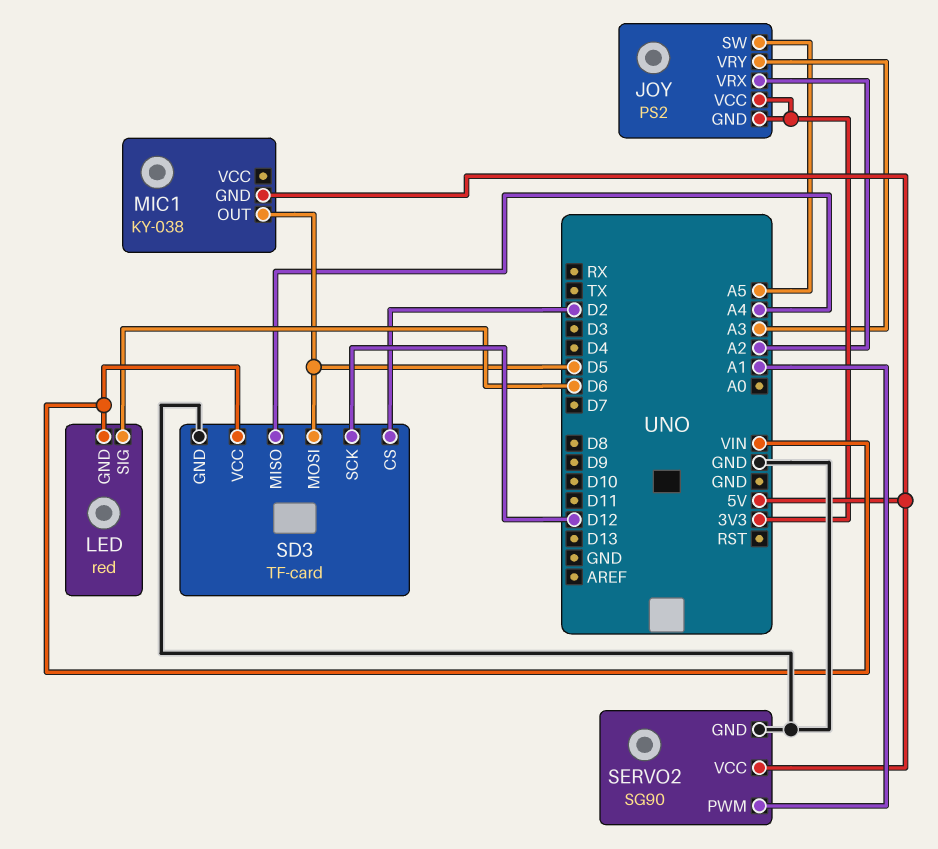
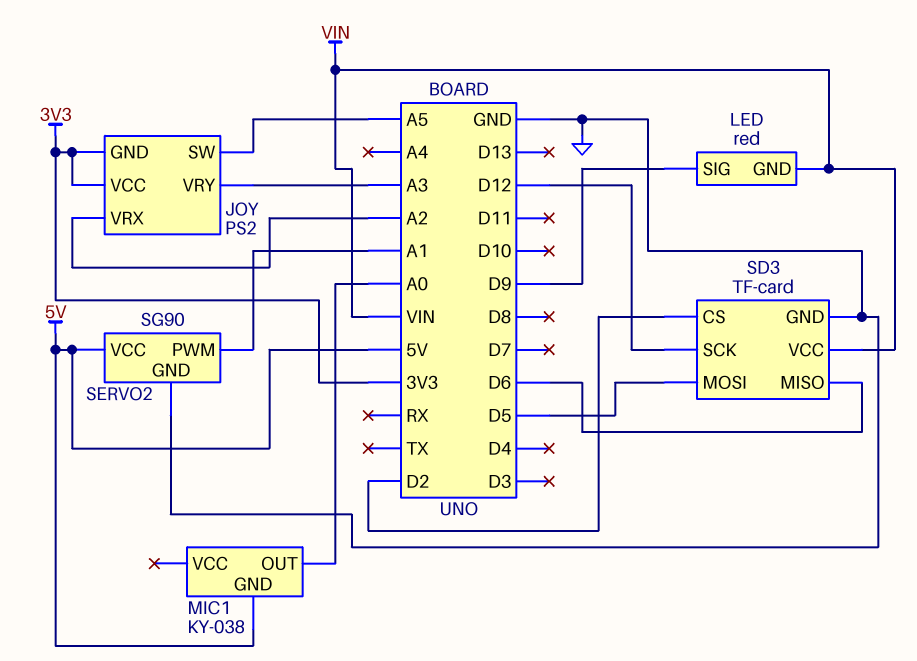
LED pin SIG: D6 -> D9
MIC1 pin OUT: D5 -> A0
SD3 pin MISO: A4 -> D6

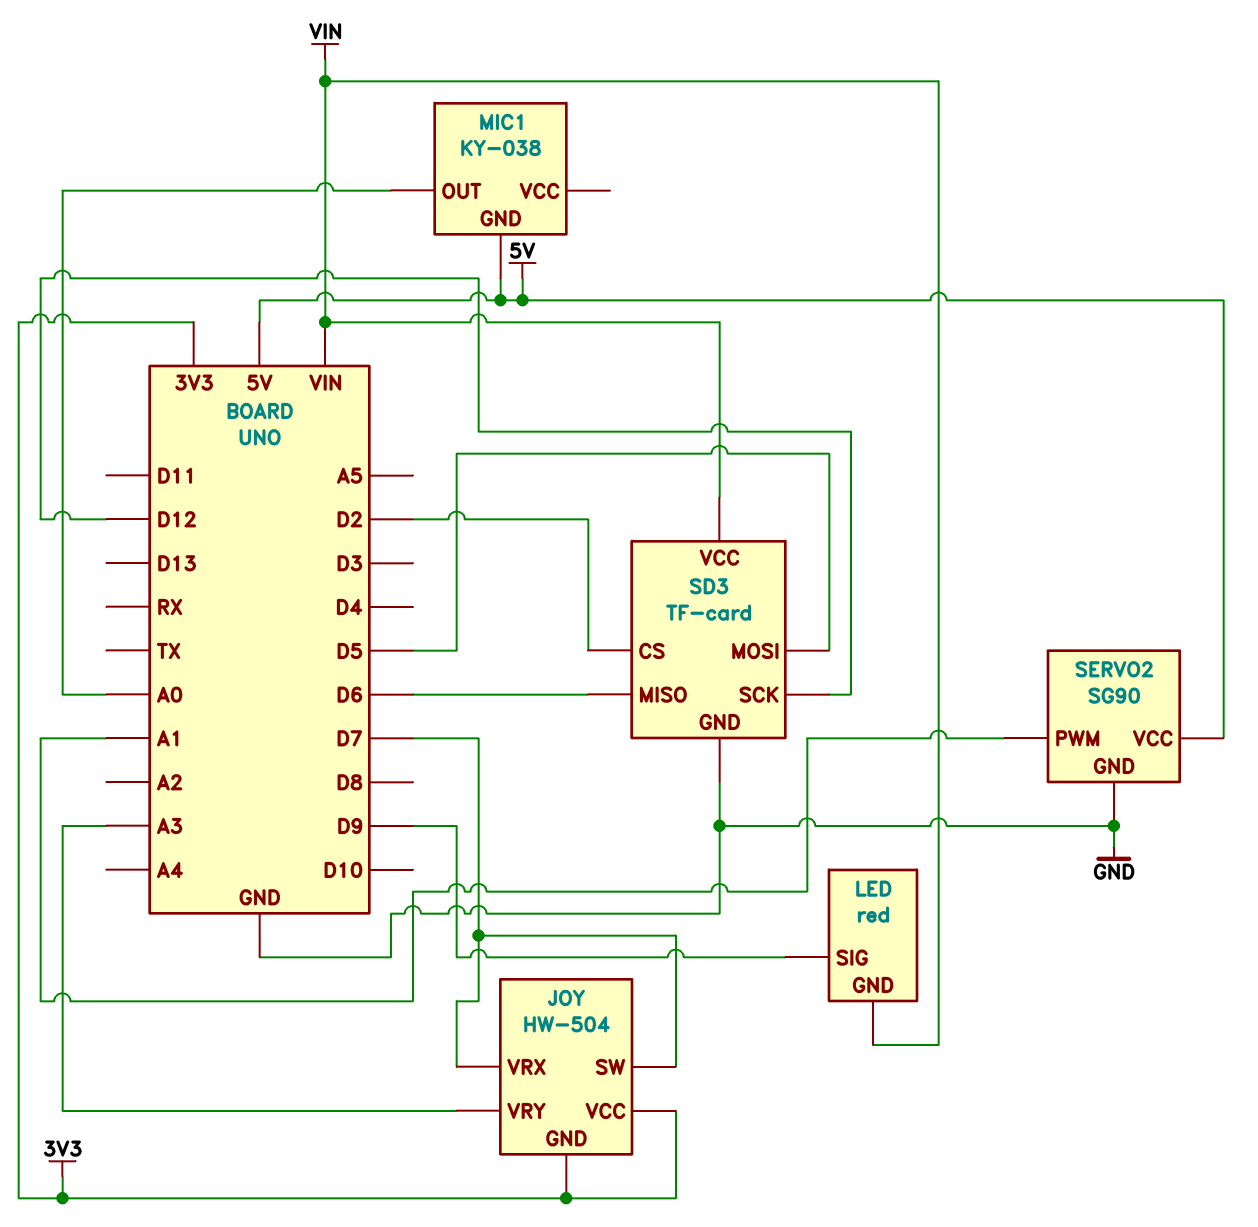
JOY: PS2 -> HW-504
JOY pin SW: A5 -> D7
JOY pin VRX: A2 -> D7

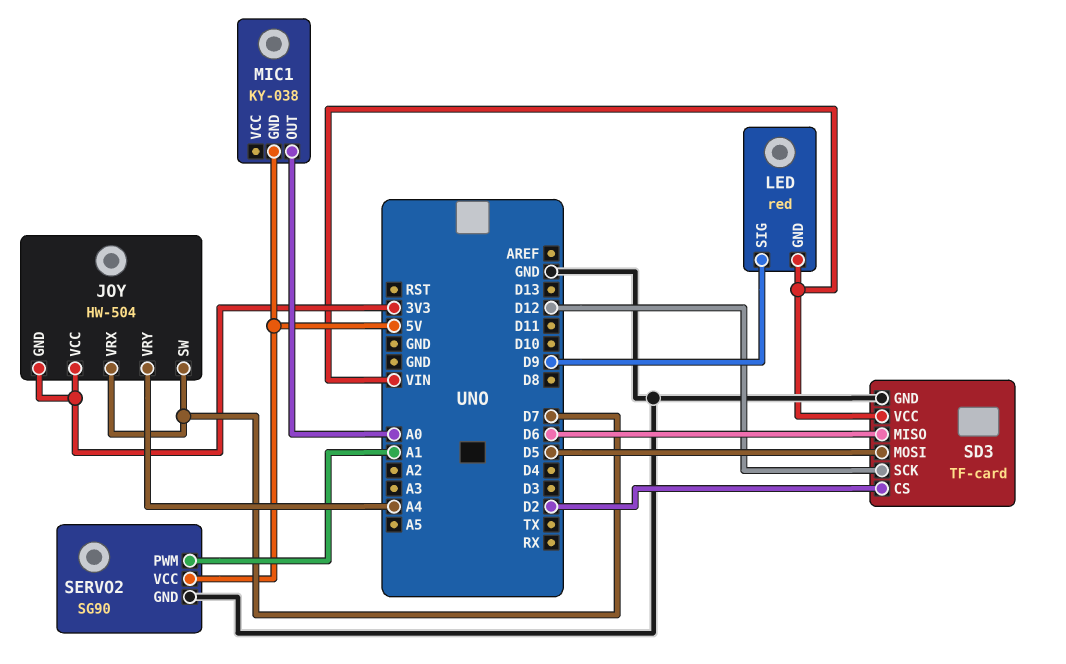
JOY pin VRY: A3 -> A4

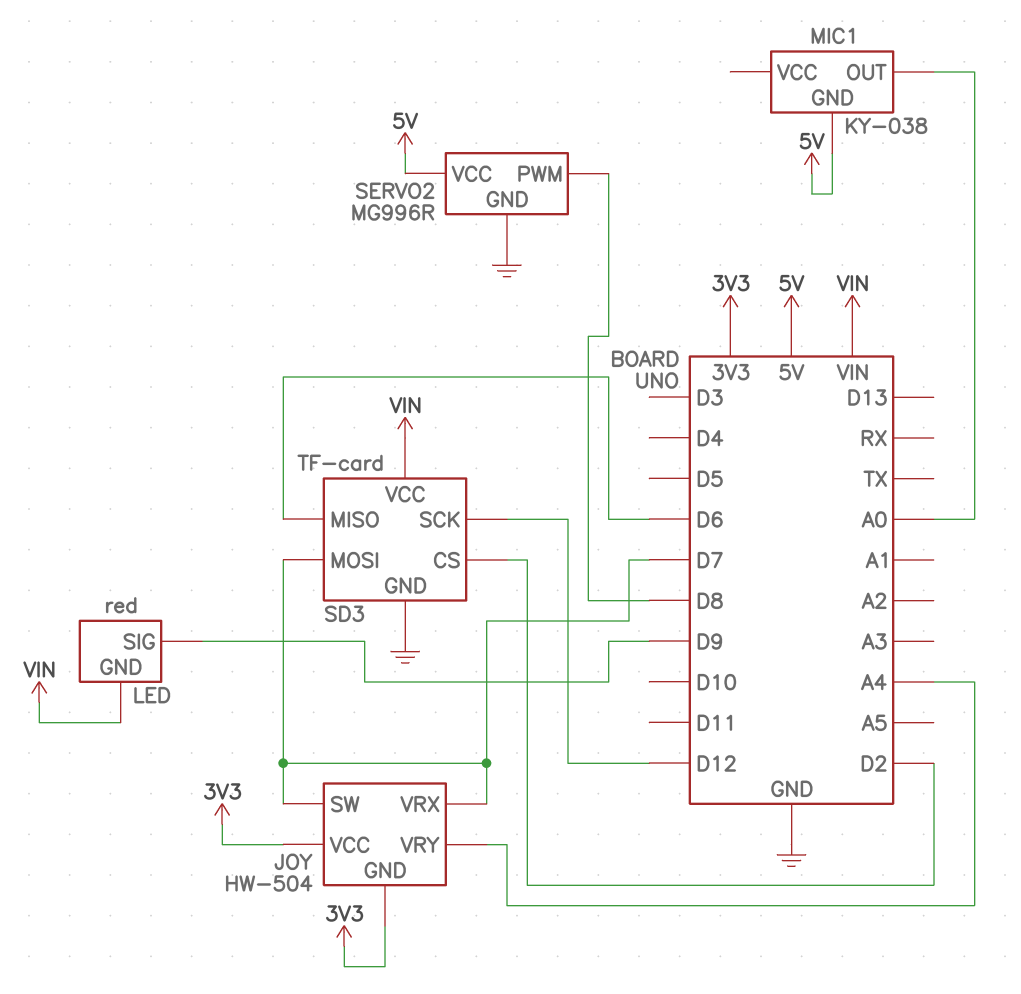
SD3 pin MOSI: D5 -> D7
SERVO2: SG90 -> MG996R
SERVO2 pin PWM: A1 -> D8

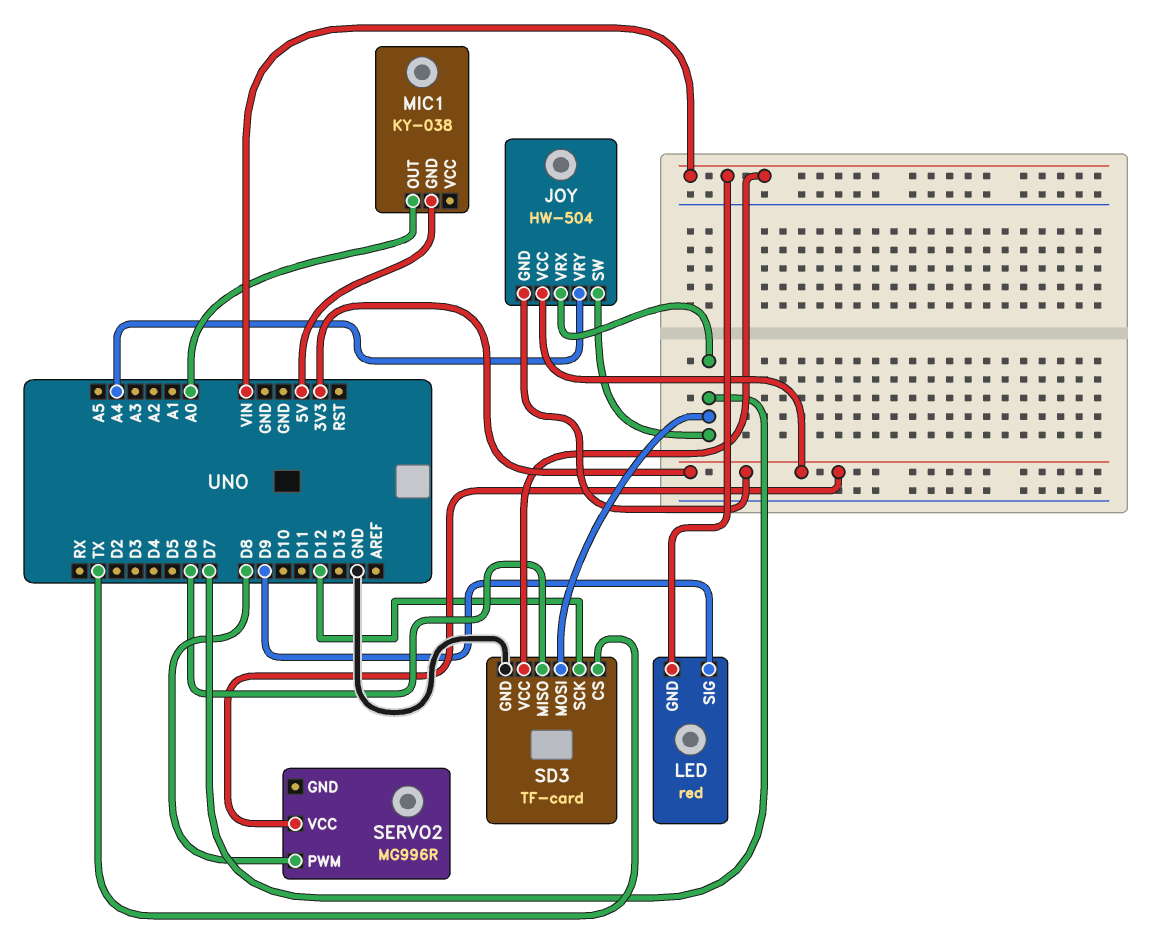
SD3 pin CS: D2 -> TX
SERVO2 pin GND: GND -> none
SERVO2 pin VCC: 5V -> 3V3

